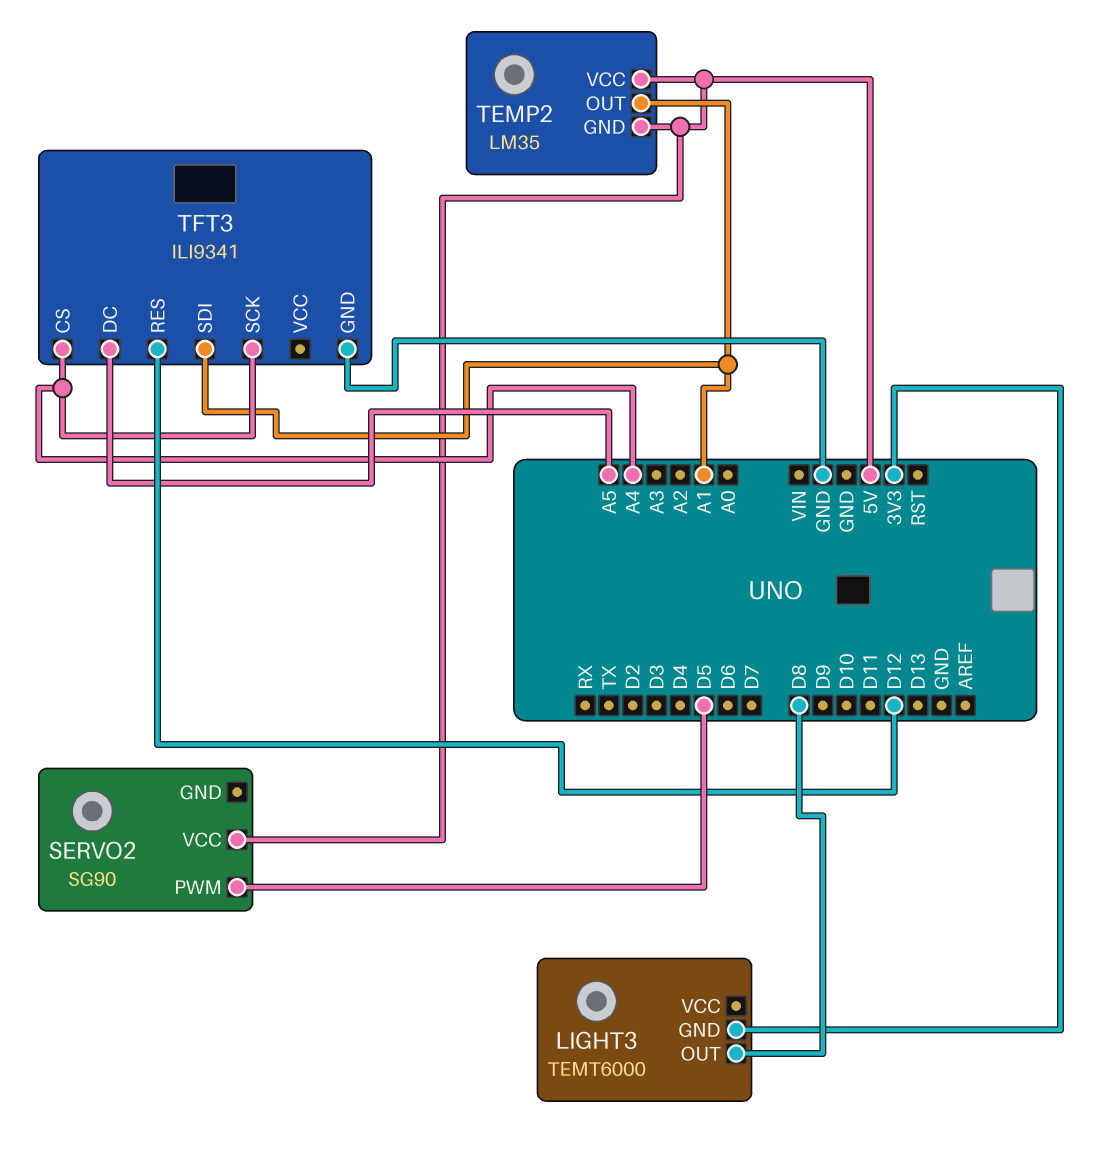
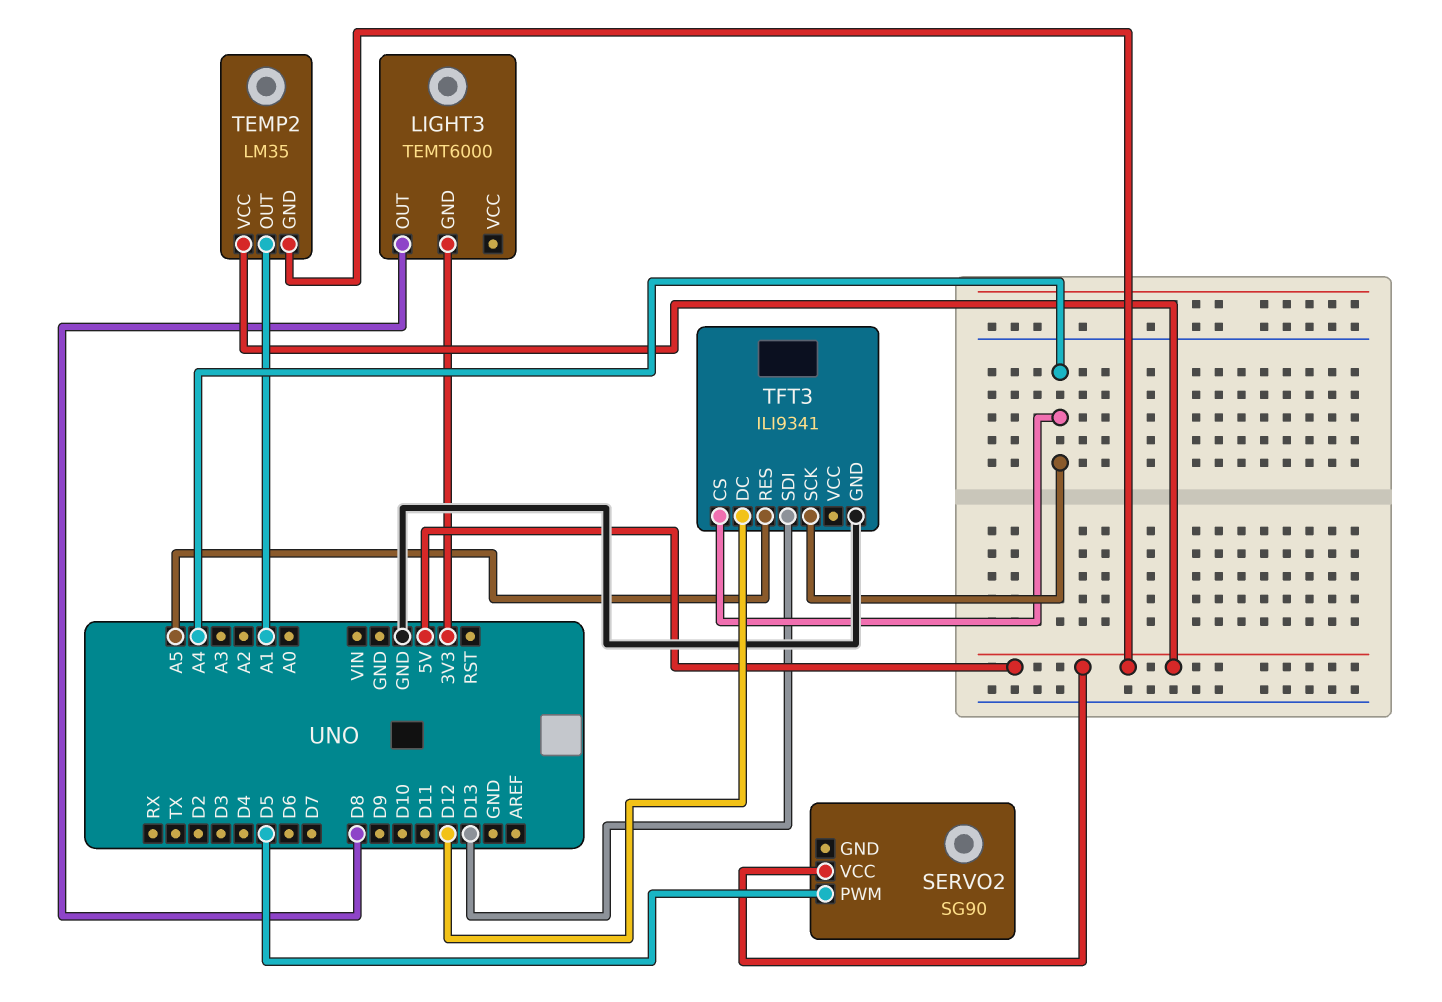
TFT3 pin DC: A5 -> D12
TFT3 pin RES: D12 -> A5
TFT3 pin SDI: A1 -> D13

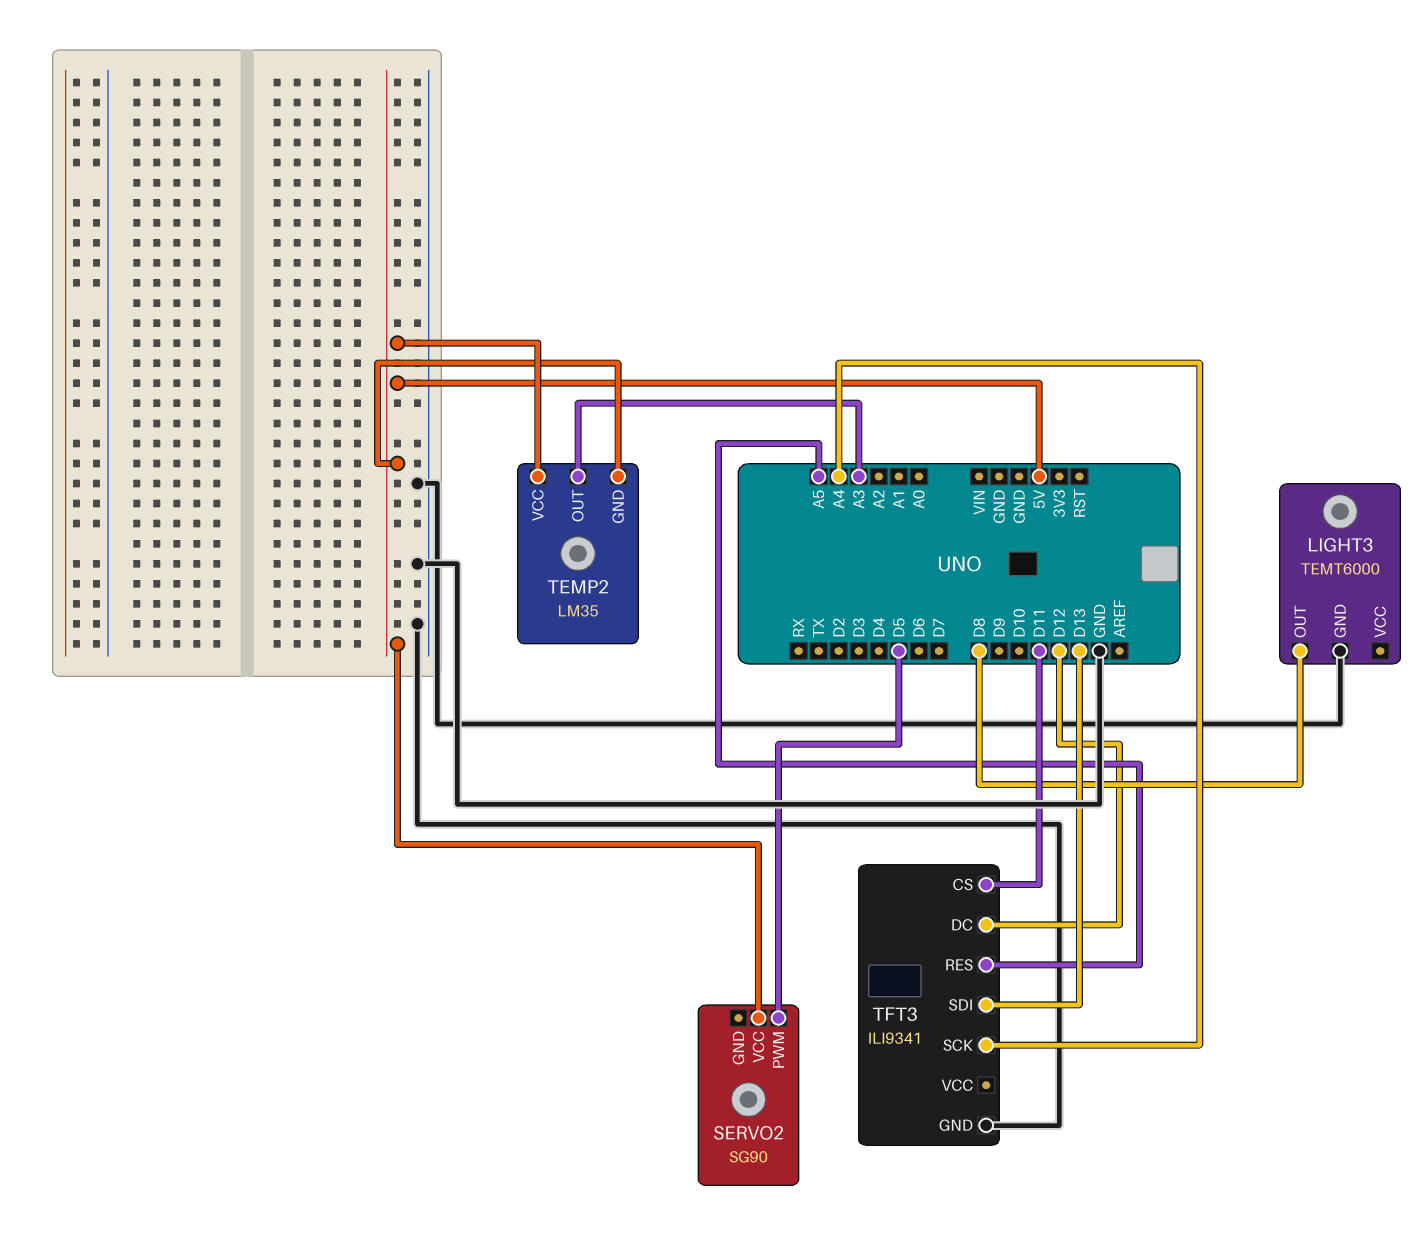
LIGHT3 pin GND: 3V3 -> GND
TEMP2 pin OUT: A1 -> A3
TFT3 pin CS: A4 -> D11

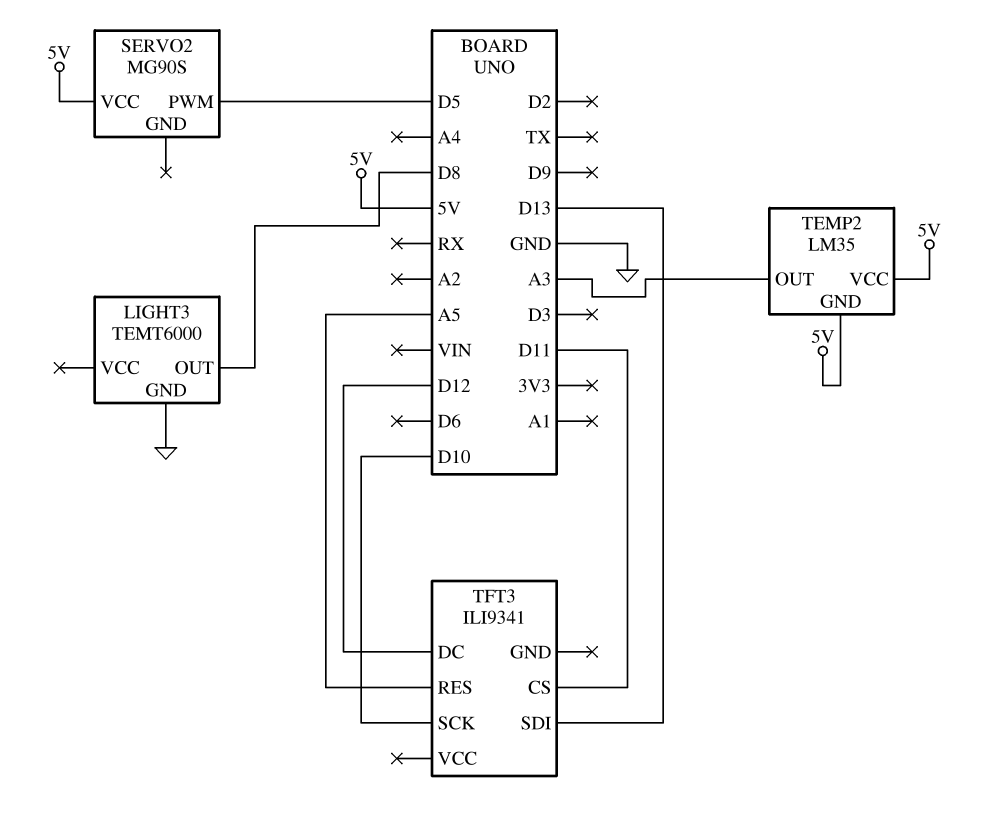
SERVO2: SG90 -> MG90S
TFT3 pin GND: GND -> none
TFT3 pin SCK: A4 -> D10

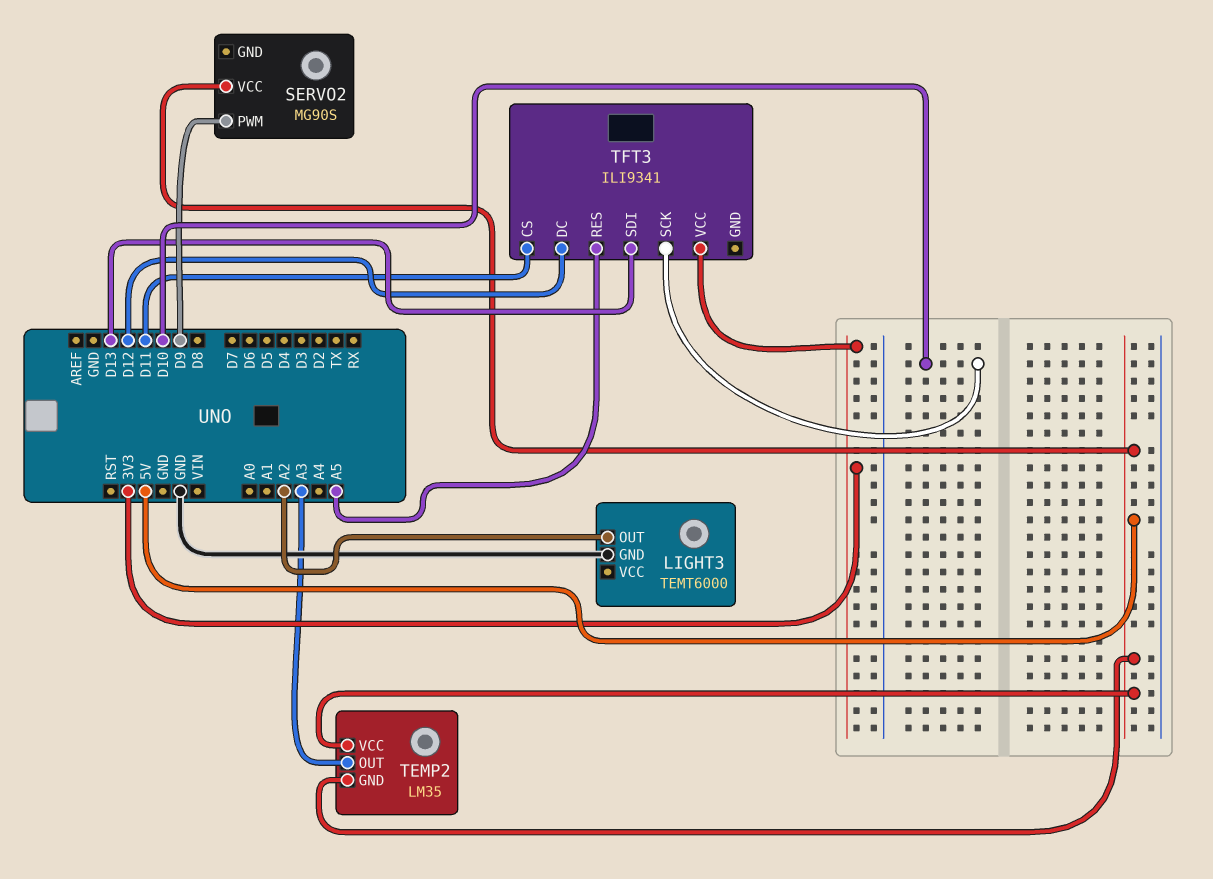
LIGHT3 pin OUT: D8 -> A2
SERVO2 pin PWM: D5 -> D9
TFT3 pin VCC: none -> 3V3

